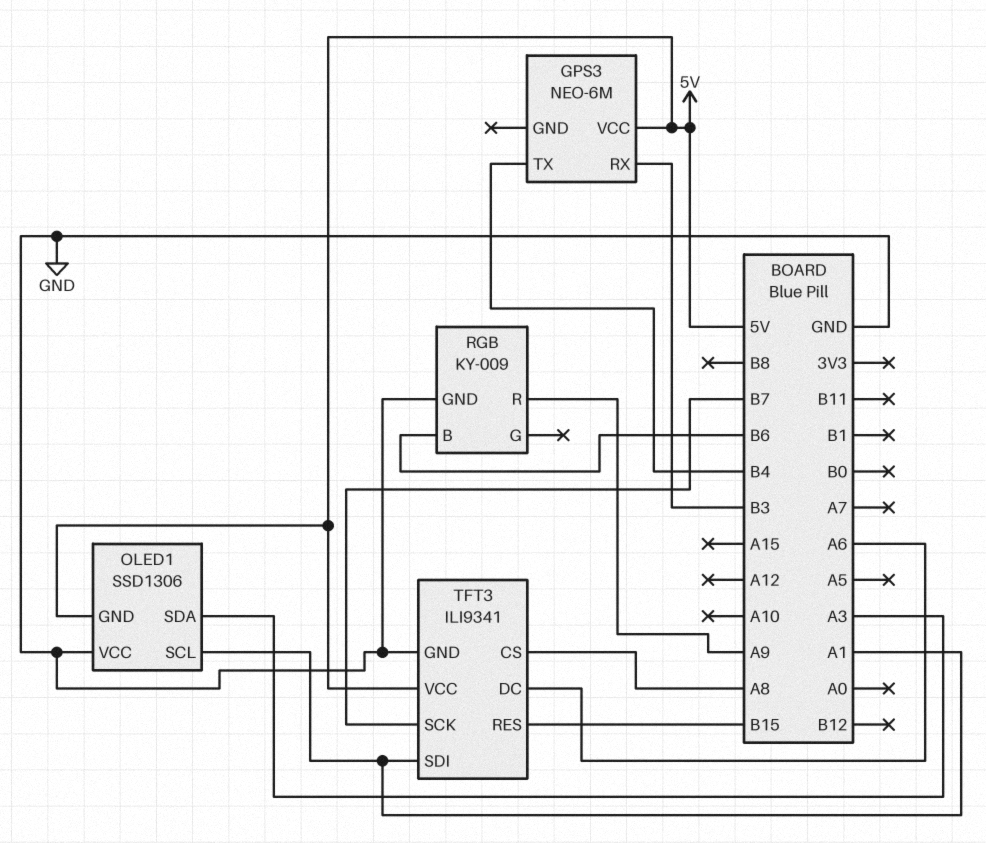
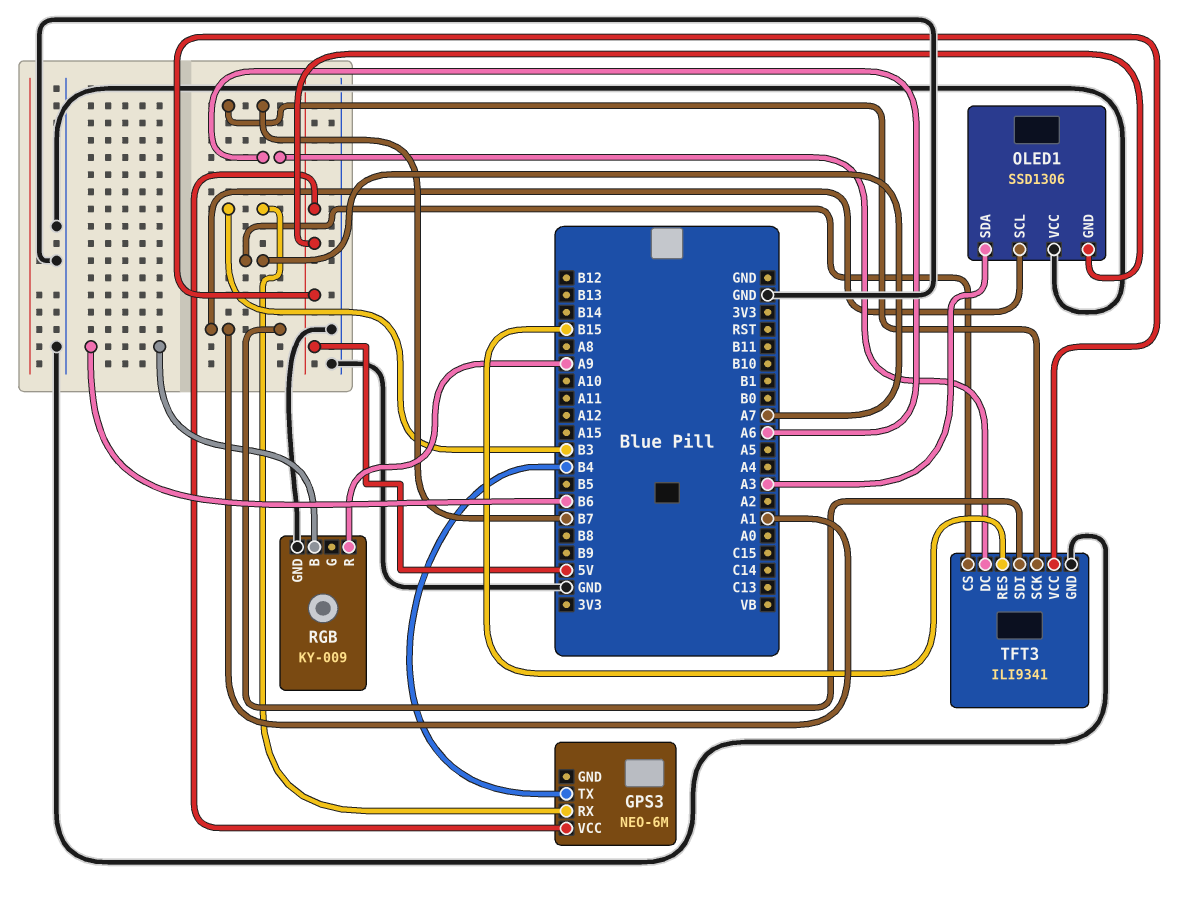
TFT3 pin CS: A8 -> A7

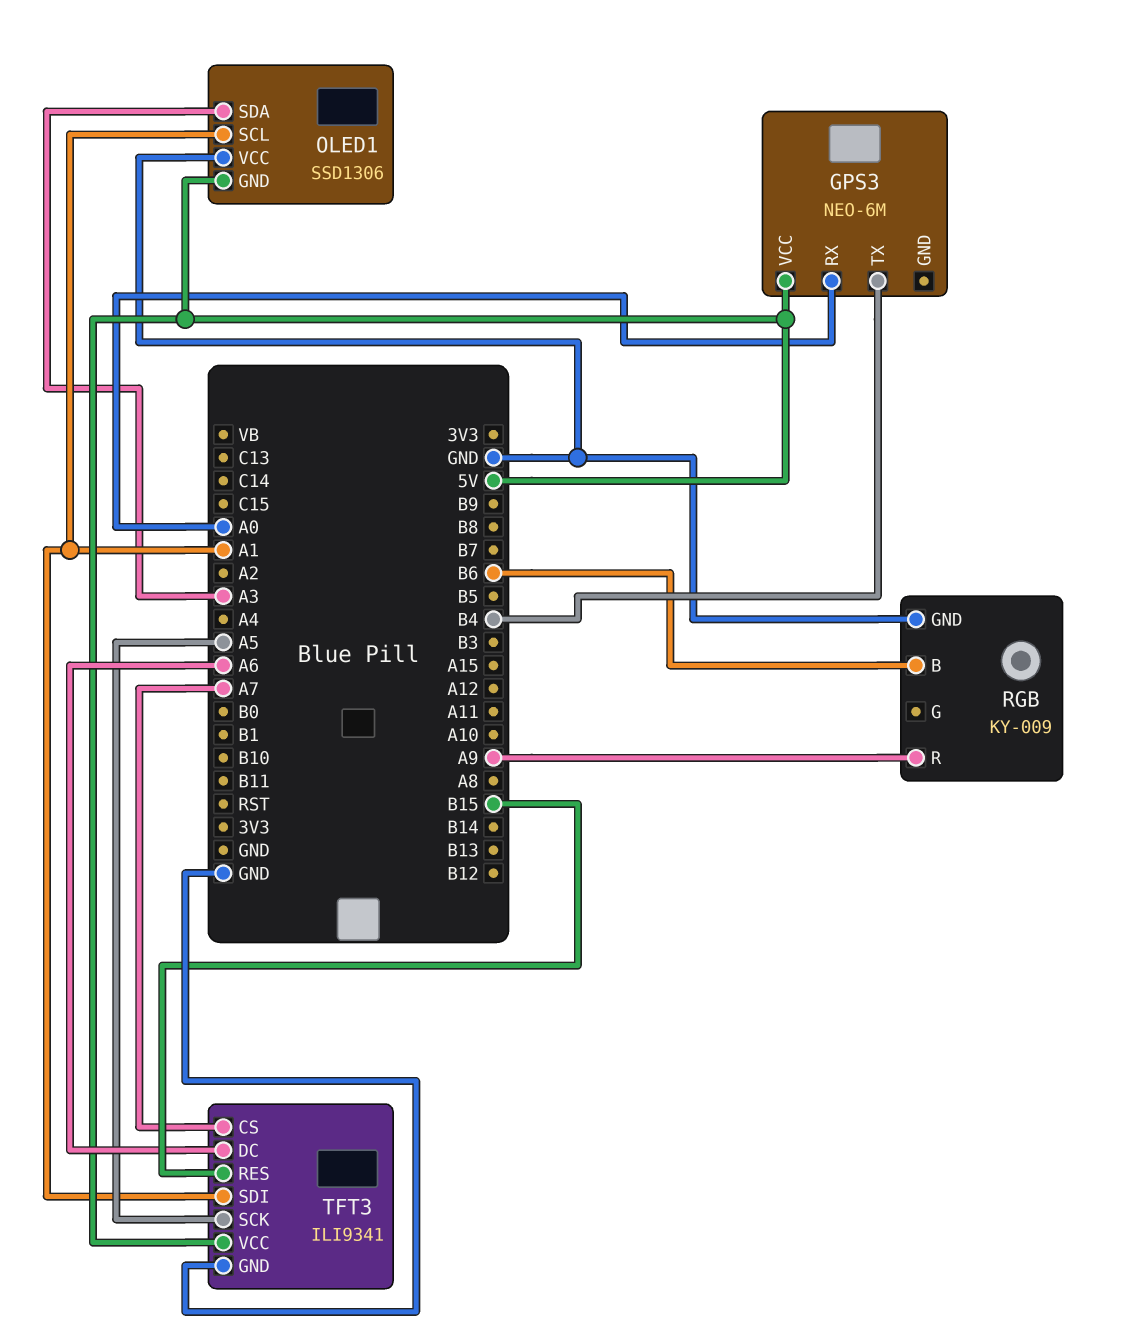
GPS3 pin RX: B3 -> A0
TFT3 pin SCK: B7 -> A5

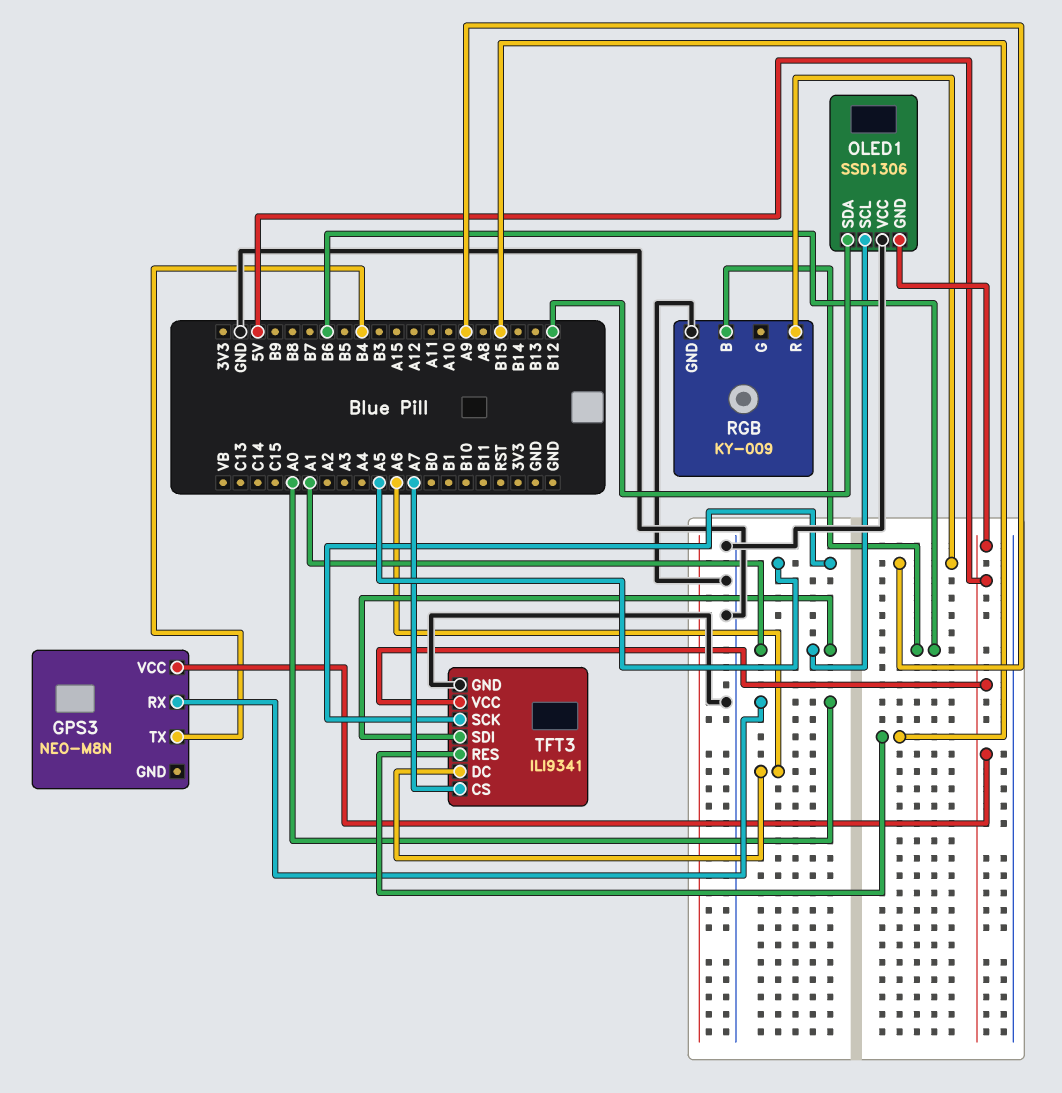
GPS3: NEO-6M -> NEO-M8N
OLED1 pin SDA: A3 -> B12

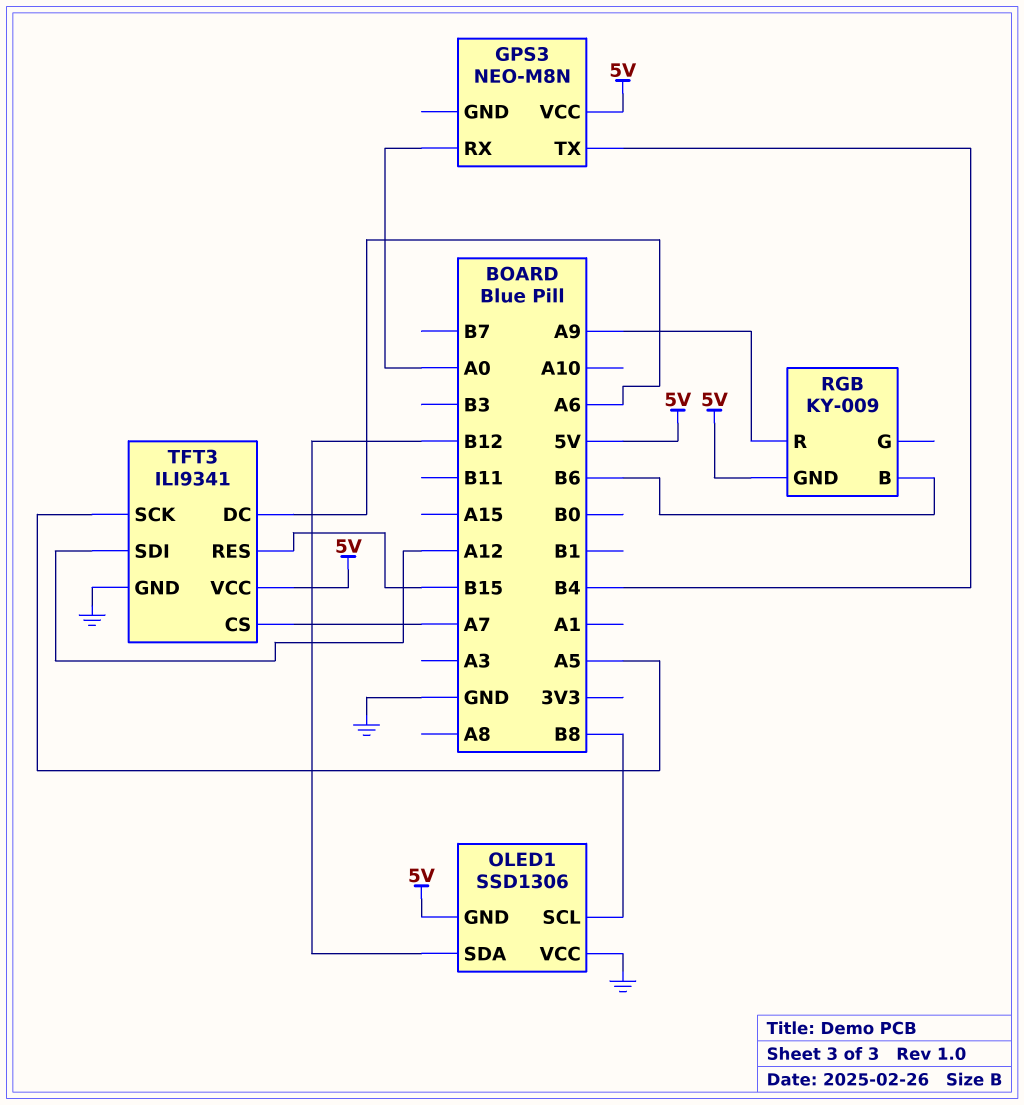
OLED1 pin SCL: A1 -> B8
RGB pin GND: GND -> 5V
TFT3 pin SDI: A1 -> A12

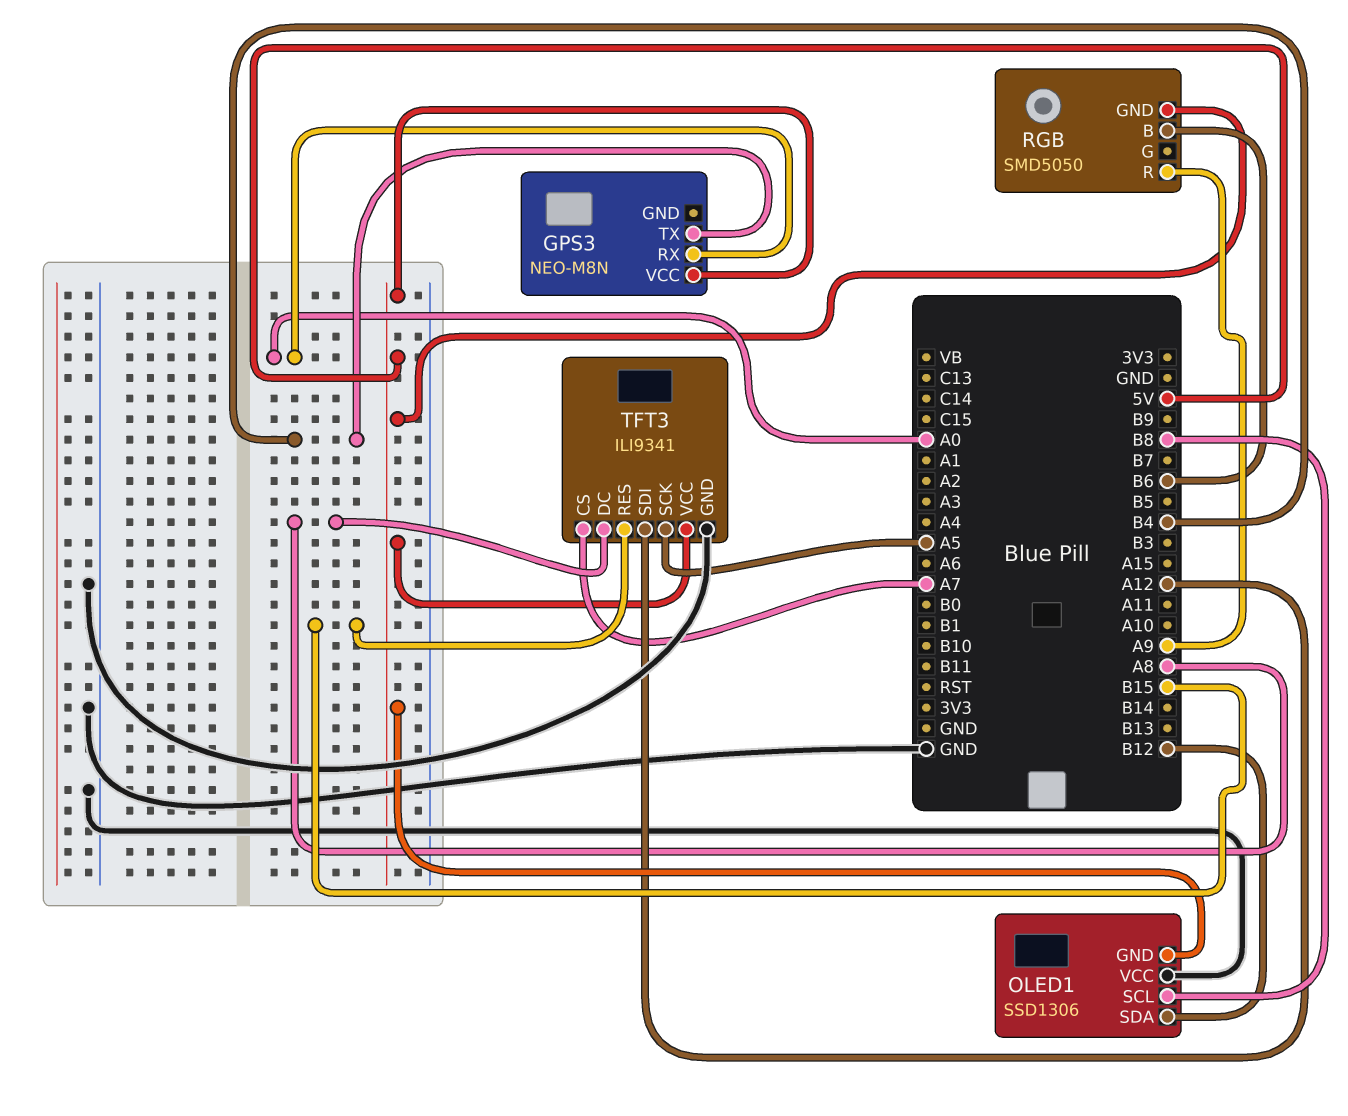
RGB: KY-009 -> SMD5050
TFT3 pin DC: A6 -> A8

